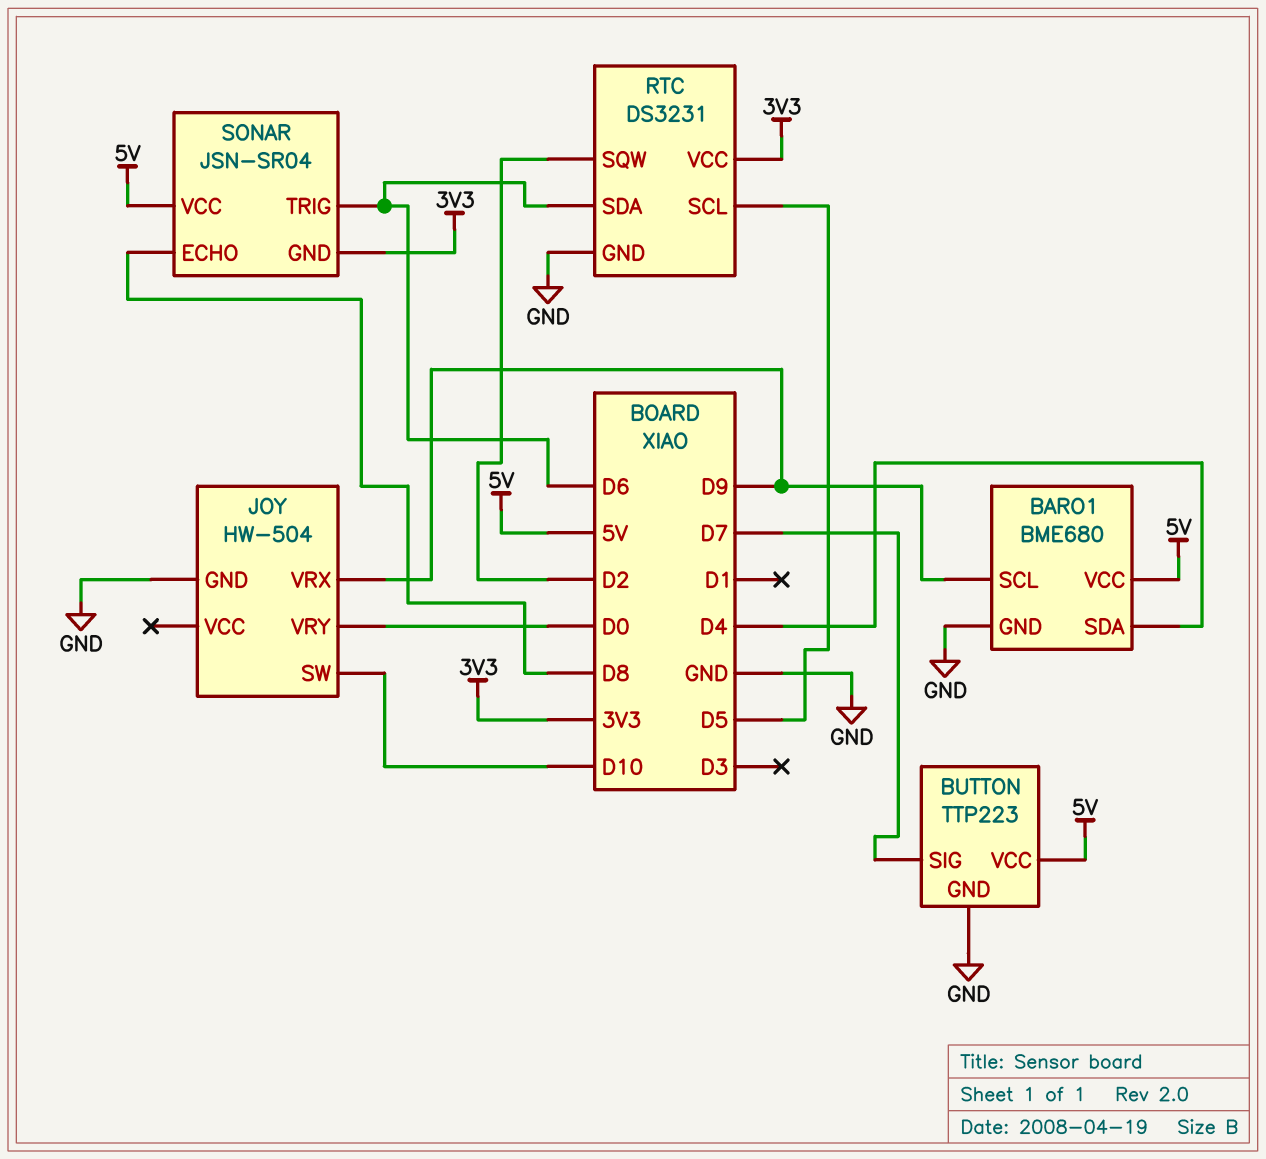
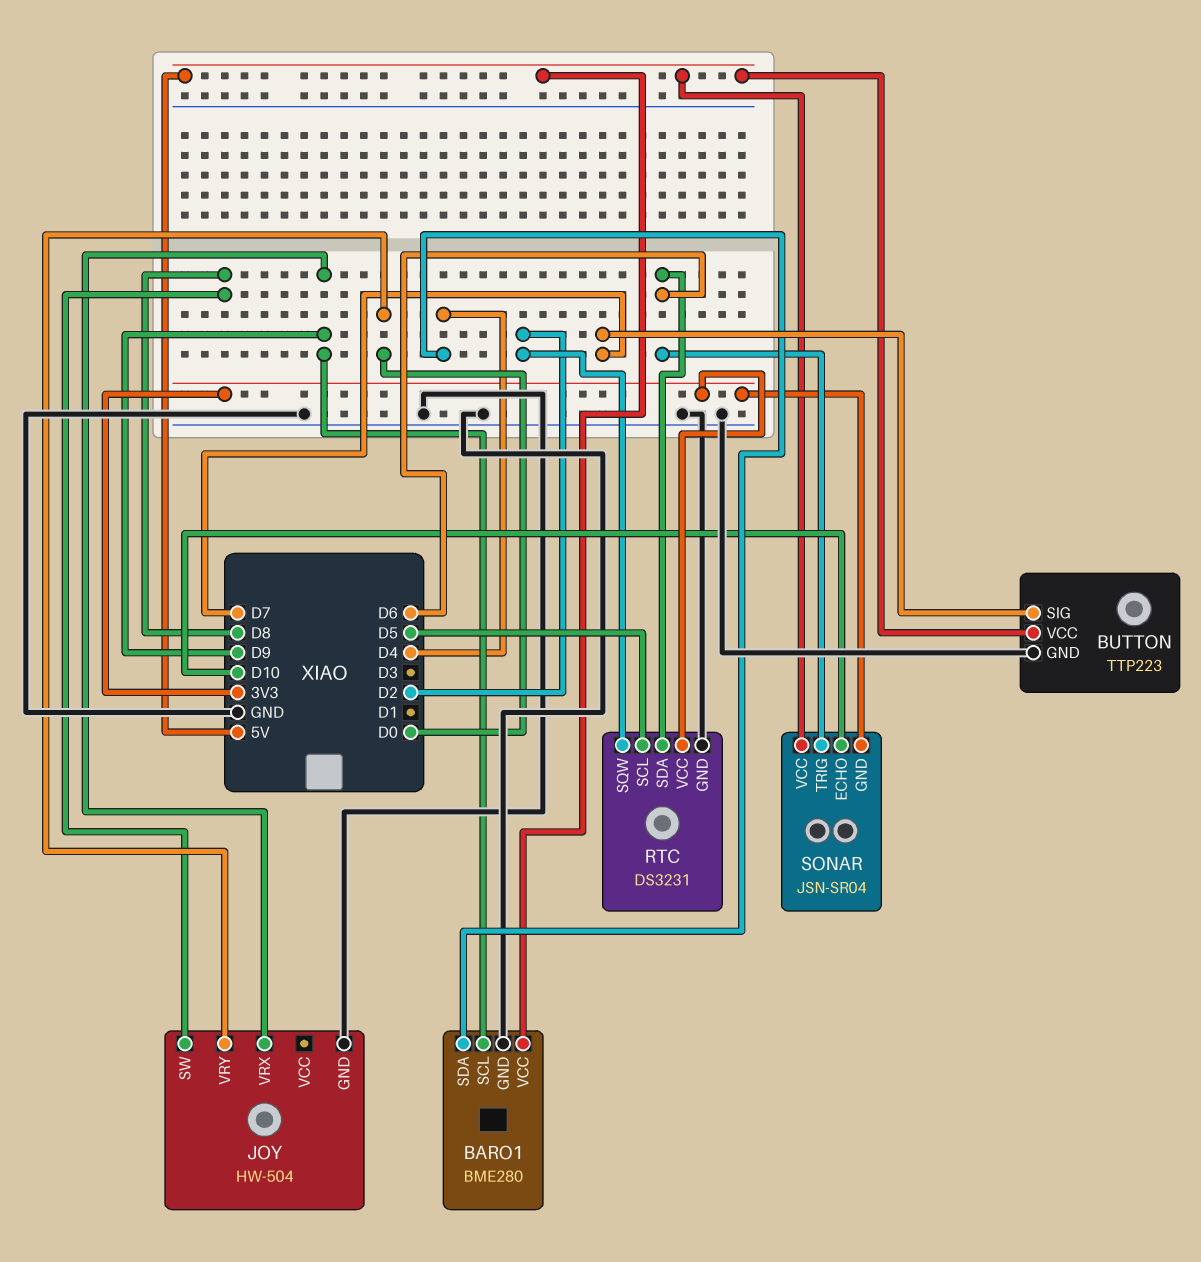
BARO1: BME680 -> BME280
JOY pin SW: D10 -> D8
SONAR pin ECHO: D8 -> D10

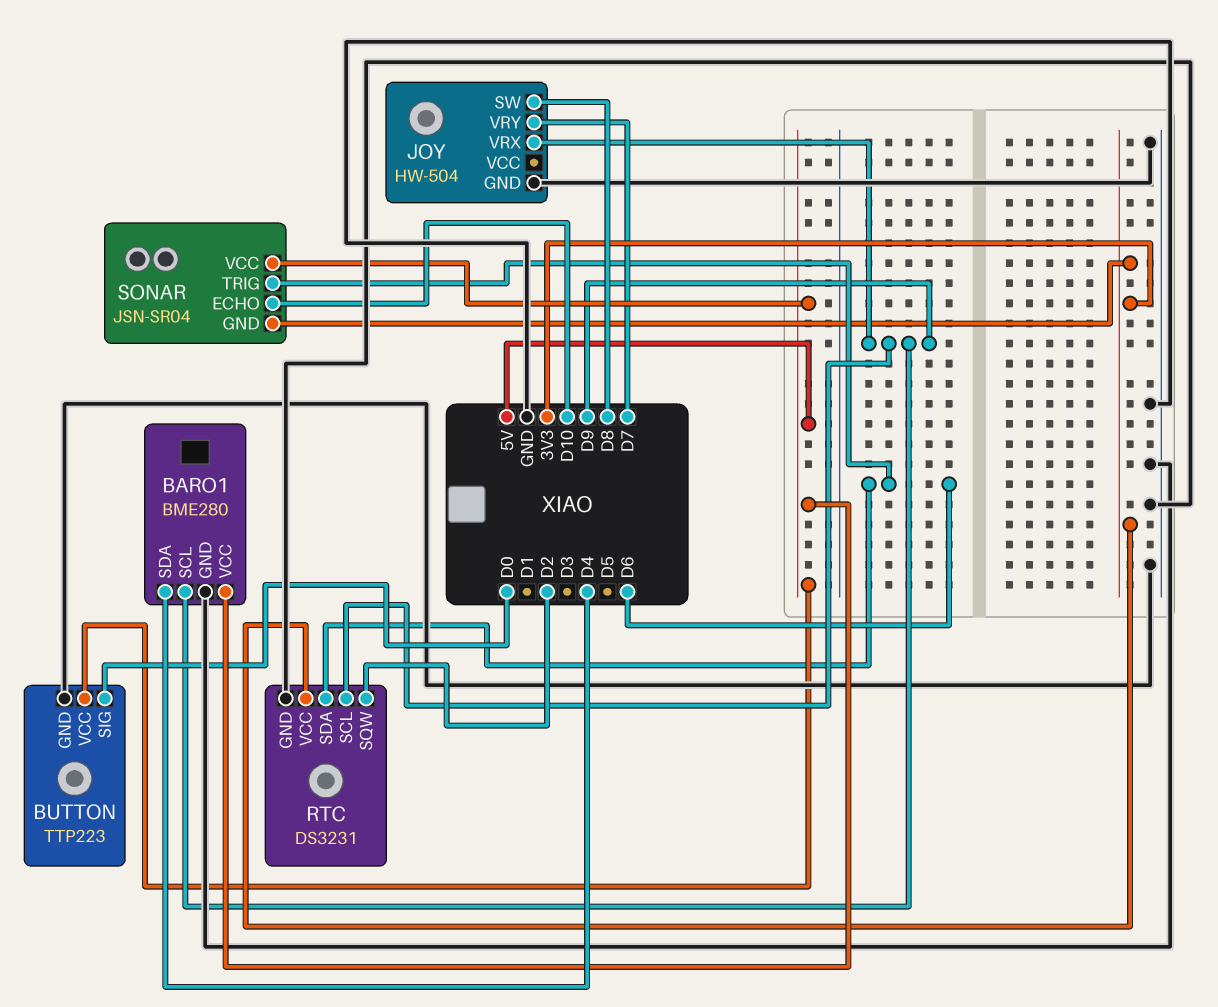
BUTTON pin SIG: D7 -> D0
JOY pin VRY: D0 -> D7
RTC pin SCL: D5 -> D9

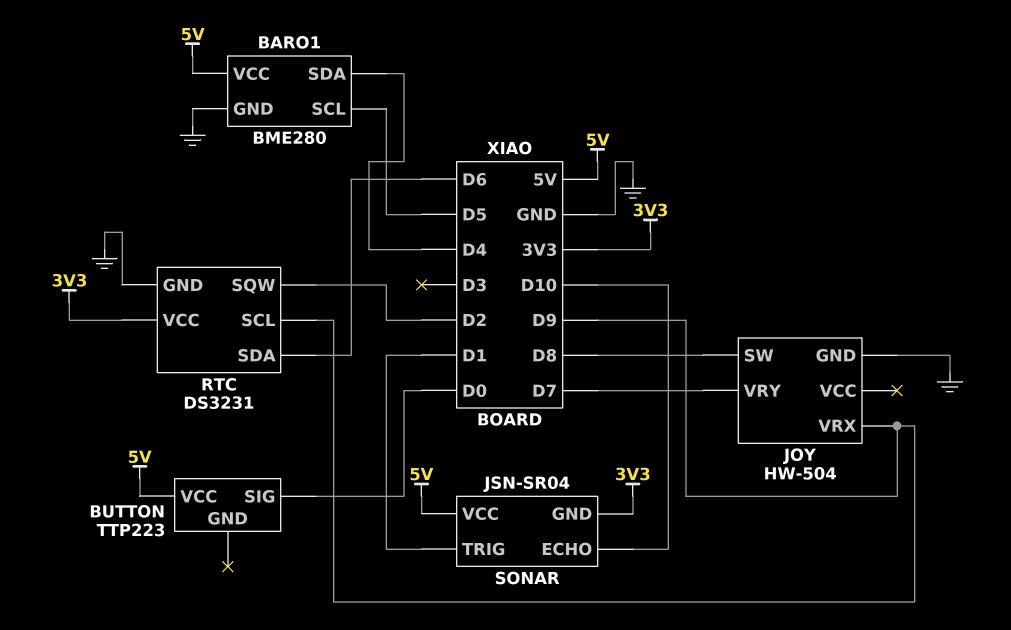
BARO1 pin SCL: D9 -> D5
BUTTON pin GND: GND -> none
SONAR pin TRIG: D6 -> D1

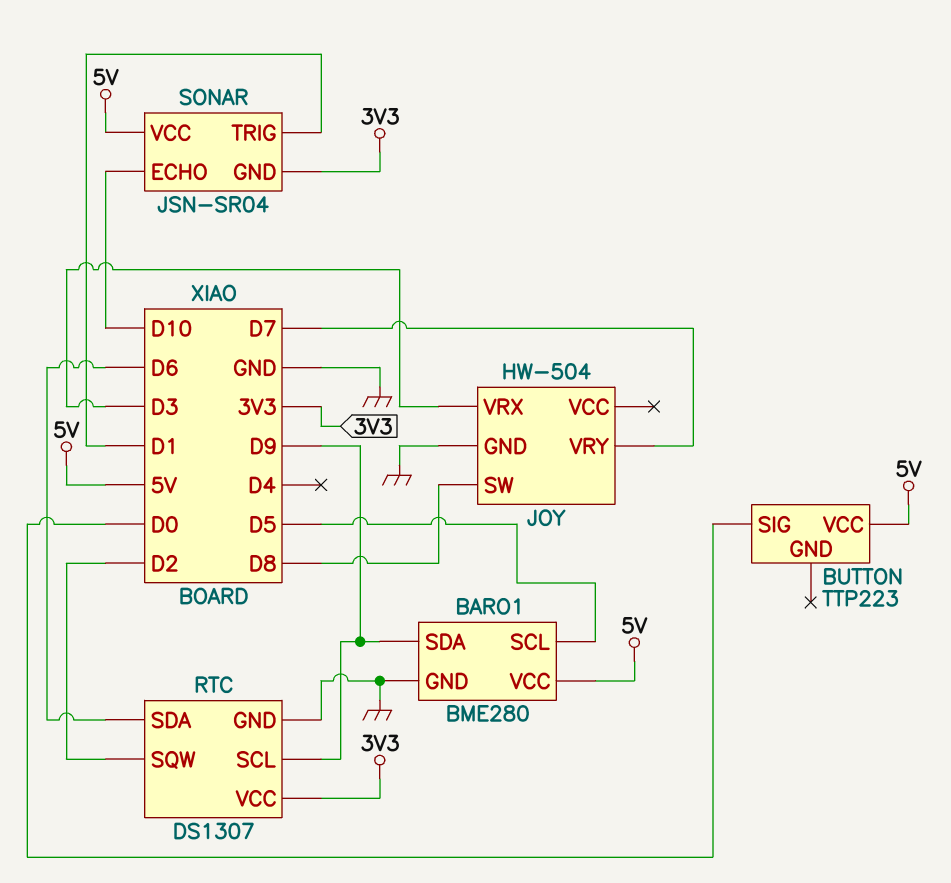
BARO1 pin SDA: D4 -> D9
JOY pin VRX: D9 -> D3
RTC: DS3231 -> DS1307

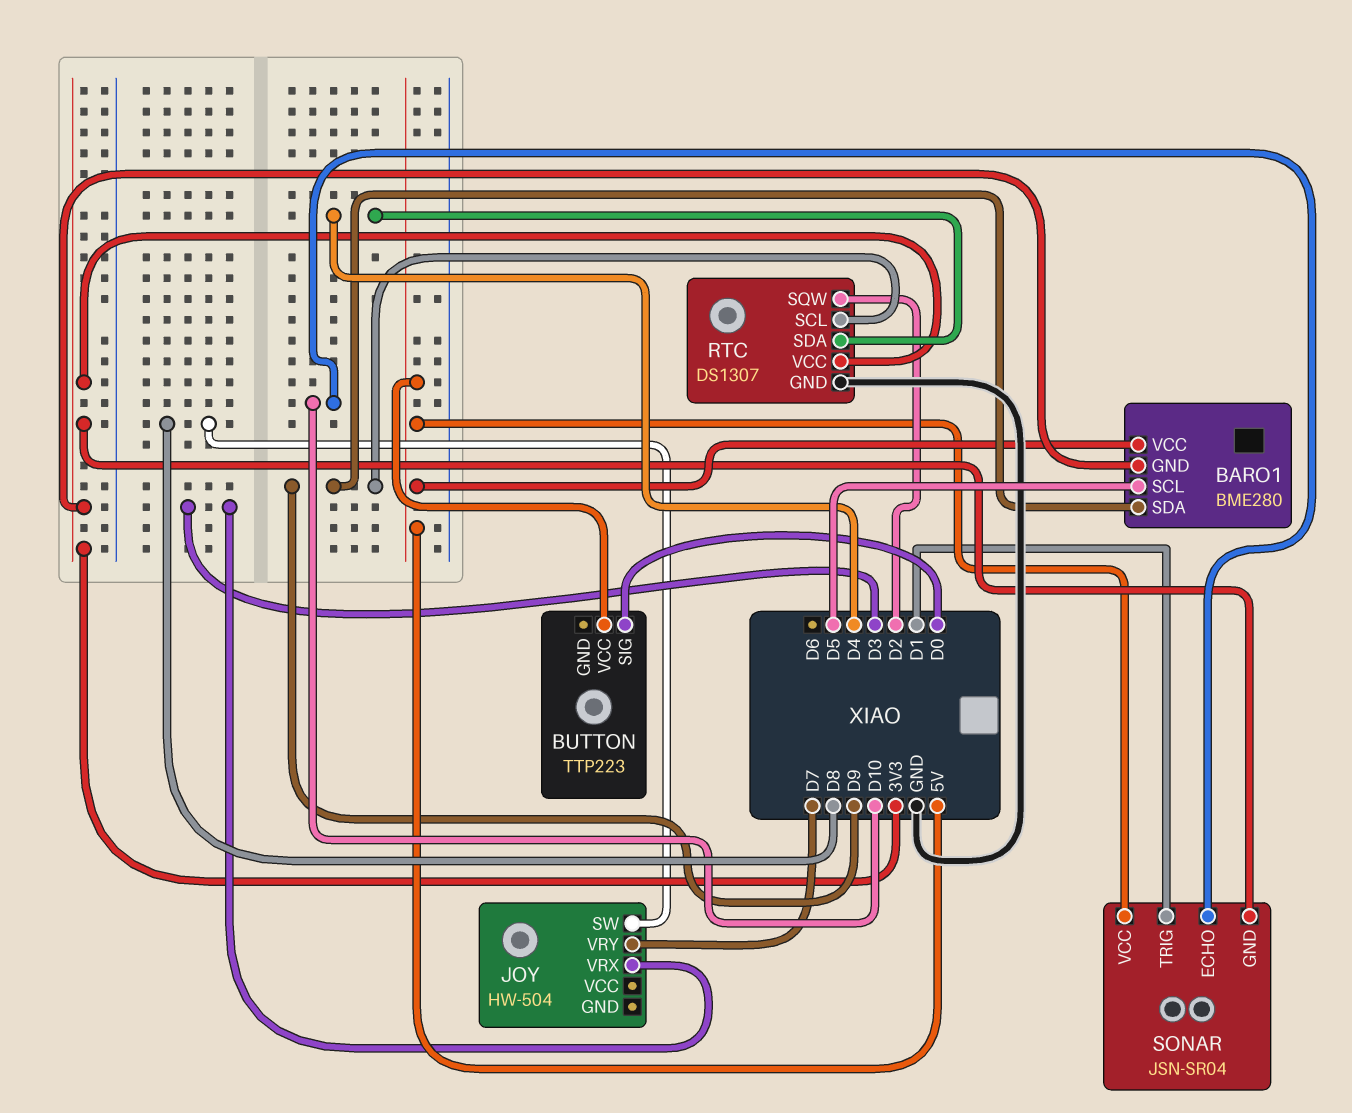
BARO1 pin GND: GND -> 3V3
JOY pin GND: GND -> none
RTC pin SDA: D6 -> D4

